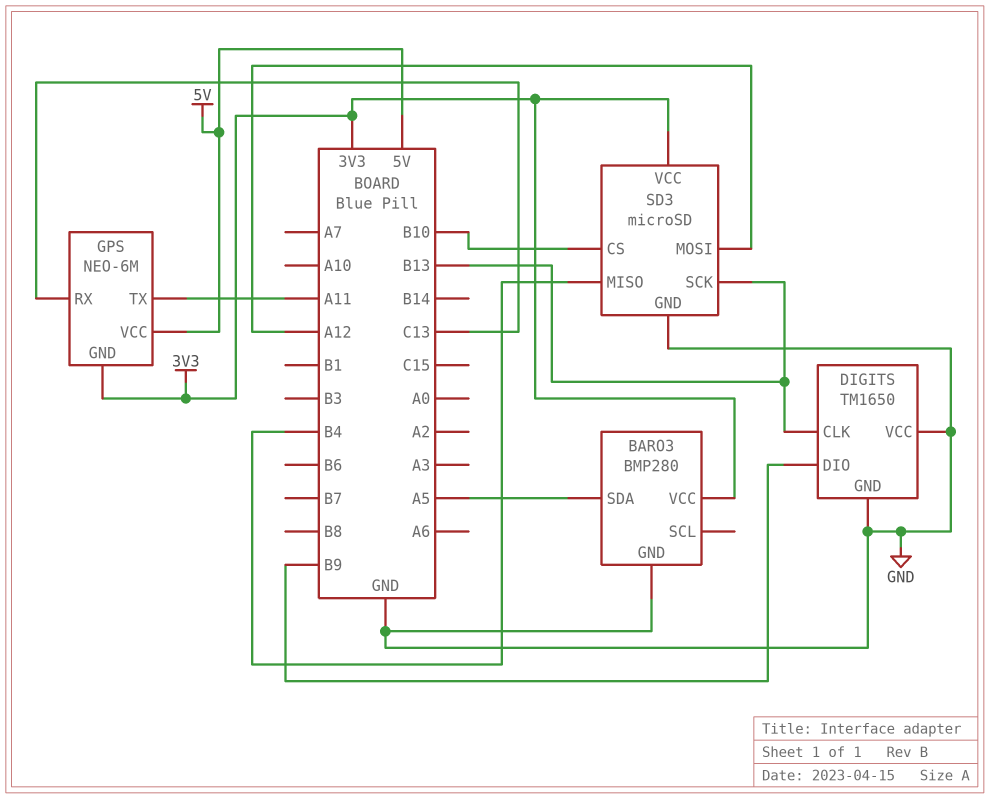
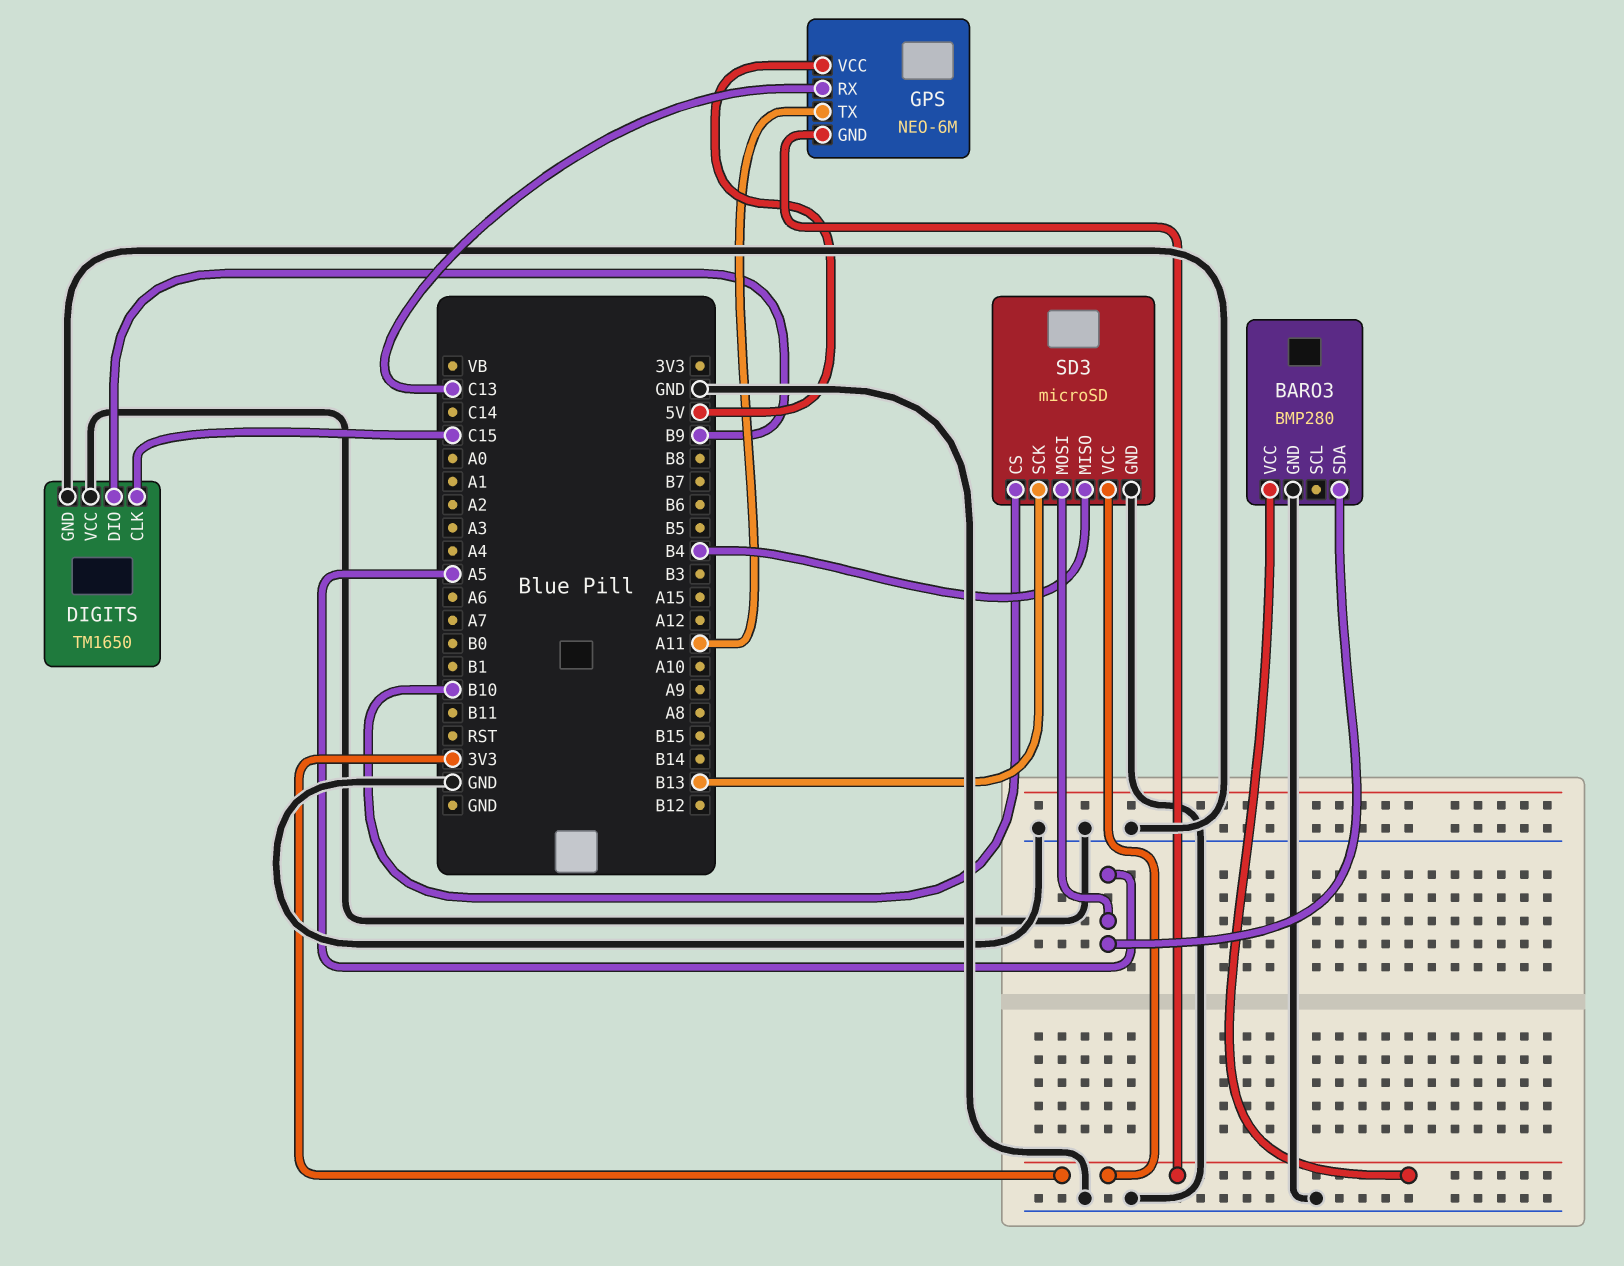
DIGITS pin CLK: B13 -> C15
SD3 pin MOSI: A12 -> A5

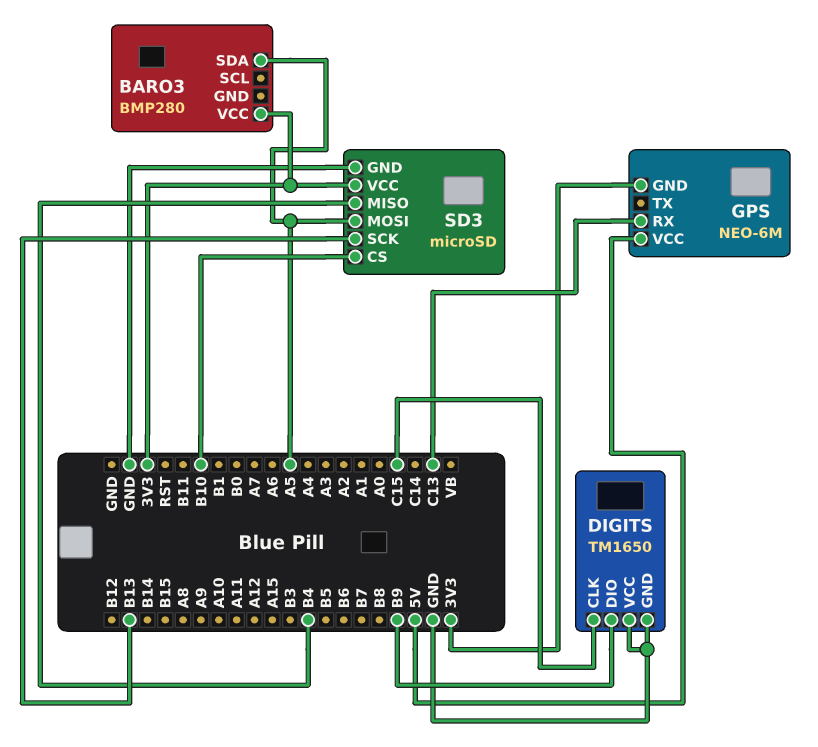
BARO3 pin GND: GND -> none
GPS pin TX: A11 -> none

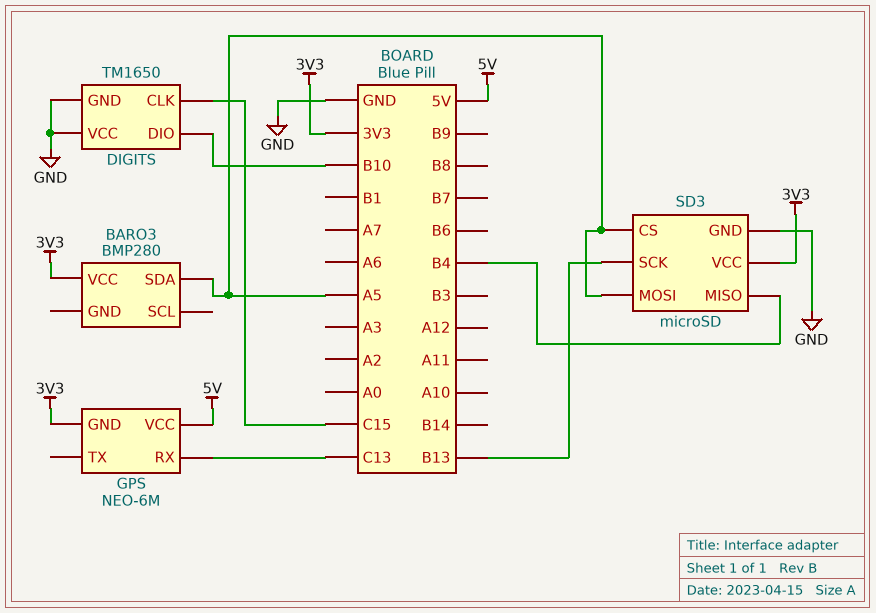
DIGITS pin DIO: B9 -> B10
SD3 pin CS: B10 -> A5

